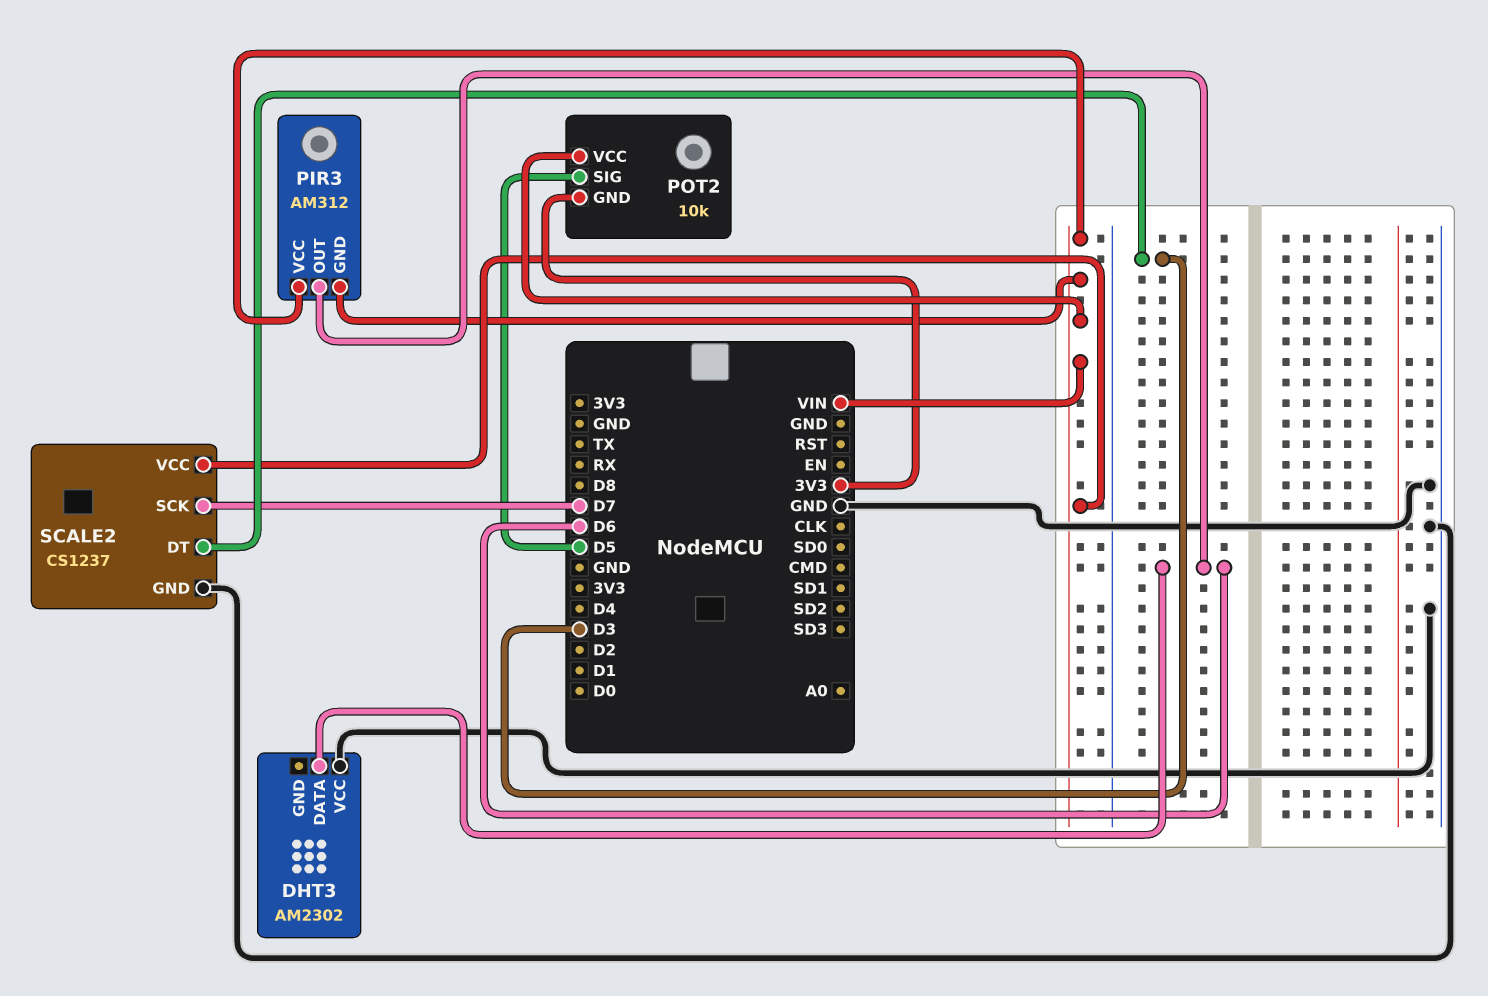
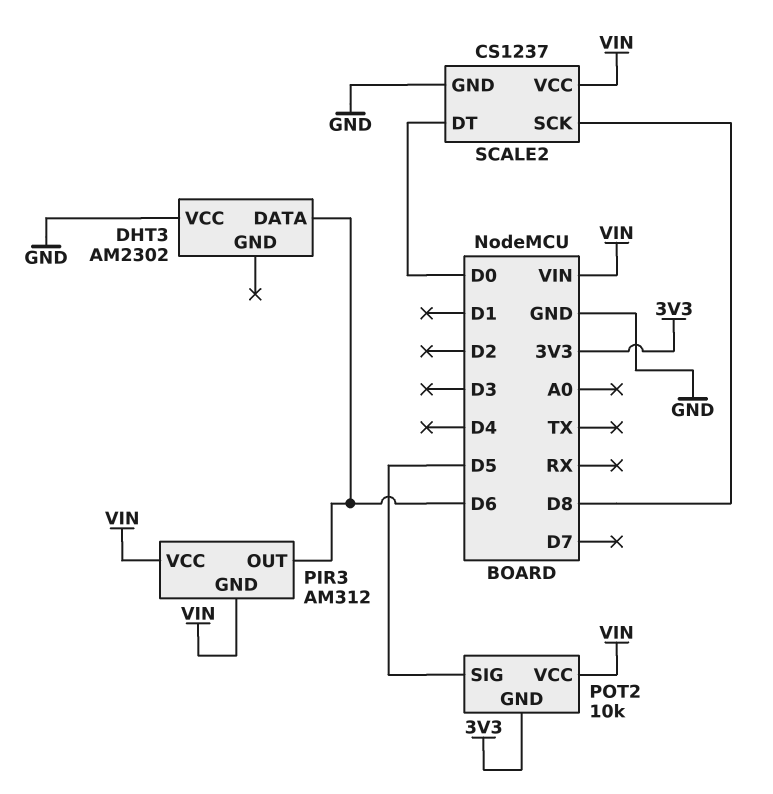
SCALE2 pin DT: D3 -> D0
SCALE2 pin SCK: D7 -> D8

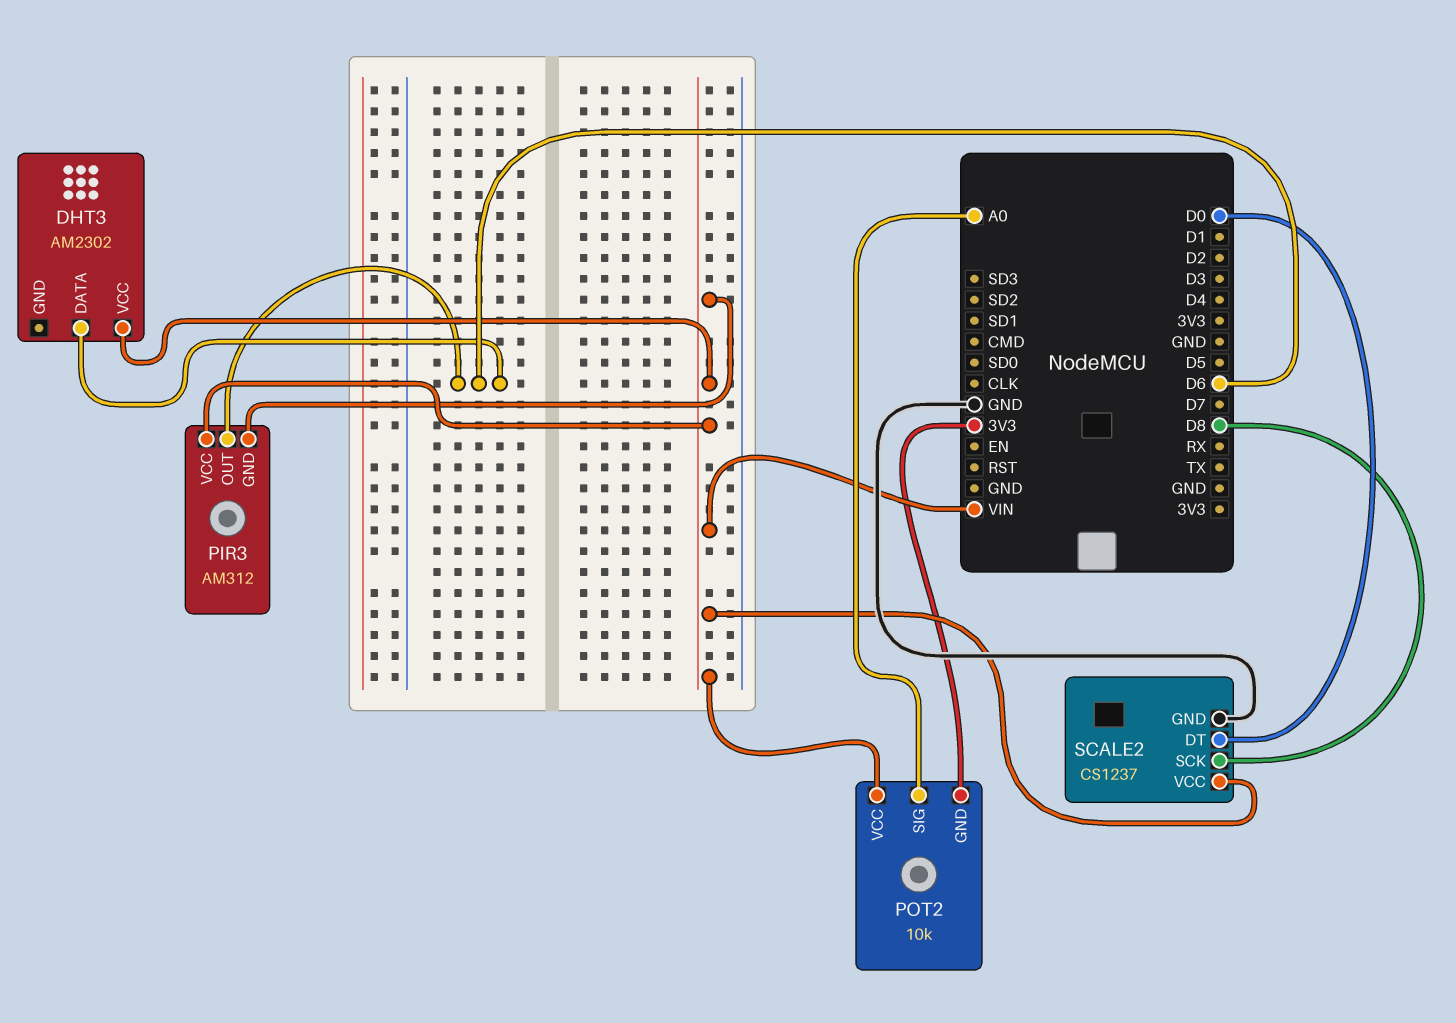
DHT3 pin VCC: GND -> VIN
POT2 pin SIG: D5 -> A0

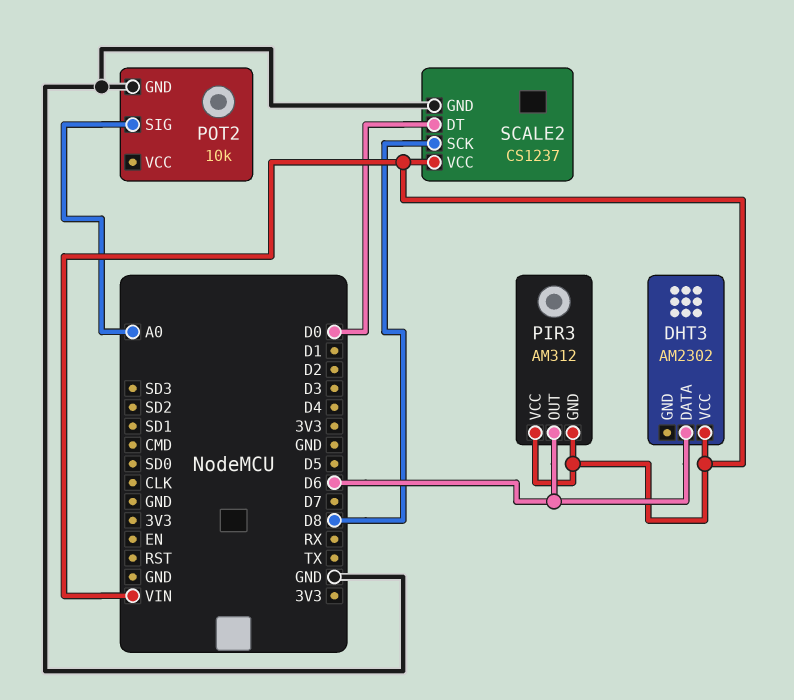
POT2 pin GND: 3V3 -> GND
POT2 pin VCC: VIN -> none

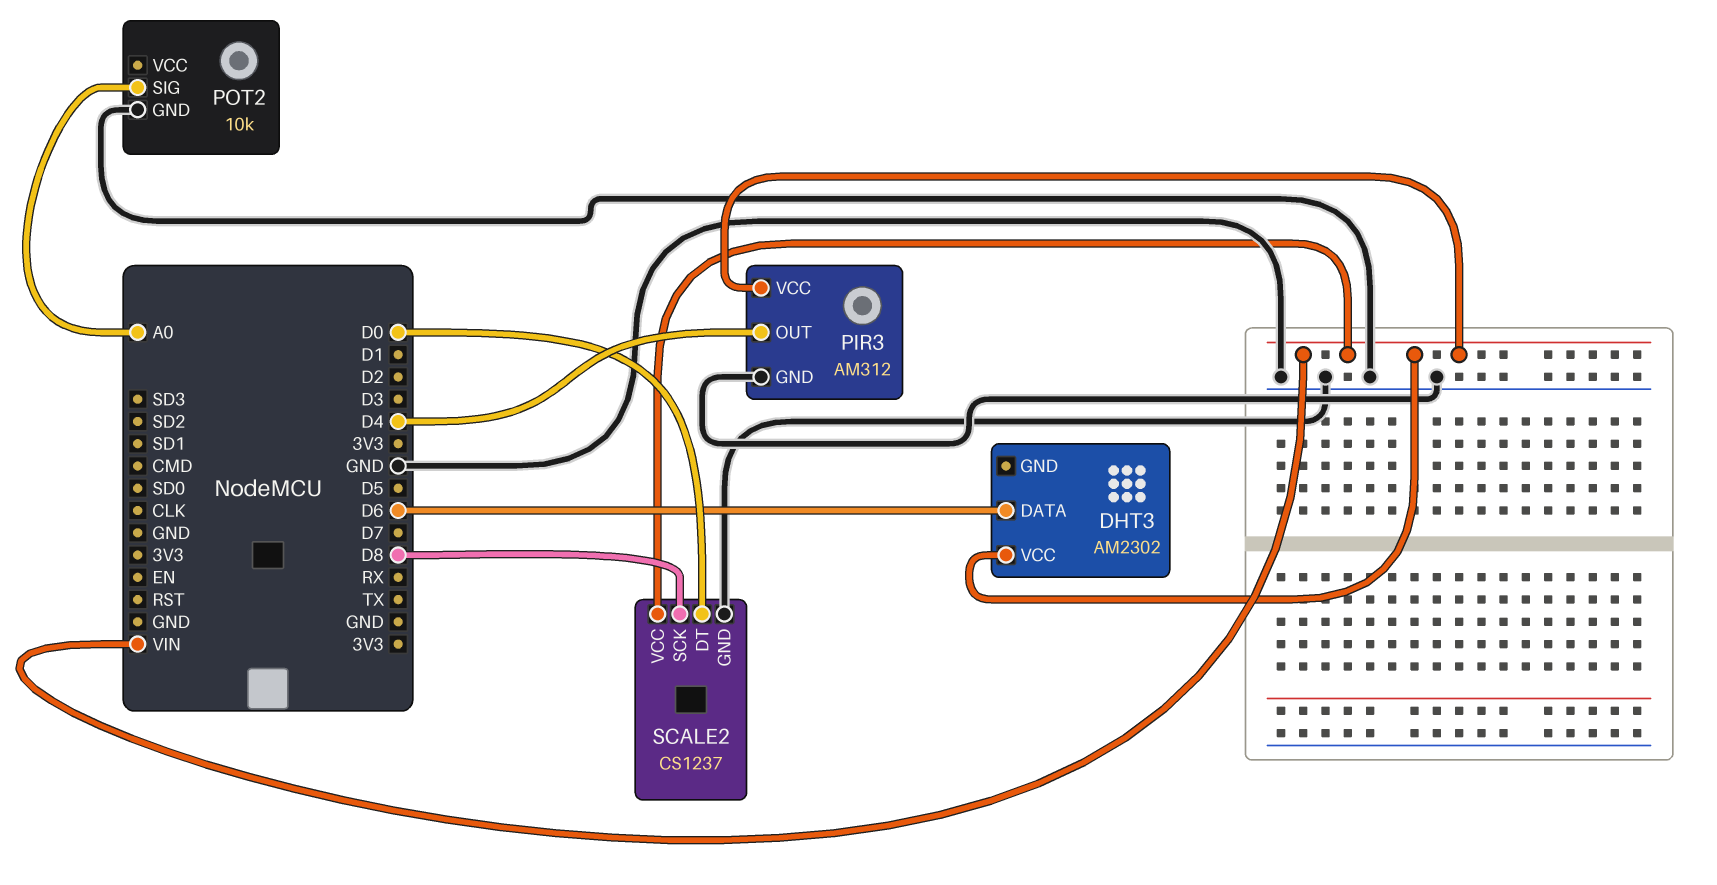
PIR3 pin GND: VIN -> GND
PIR3 pin OUT: D6 -> D4

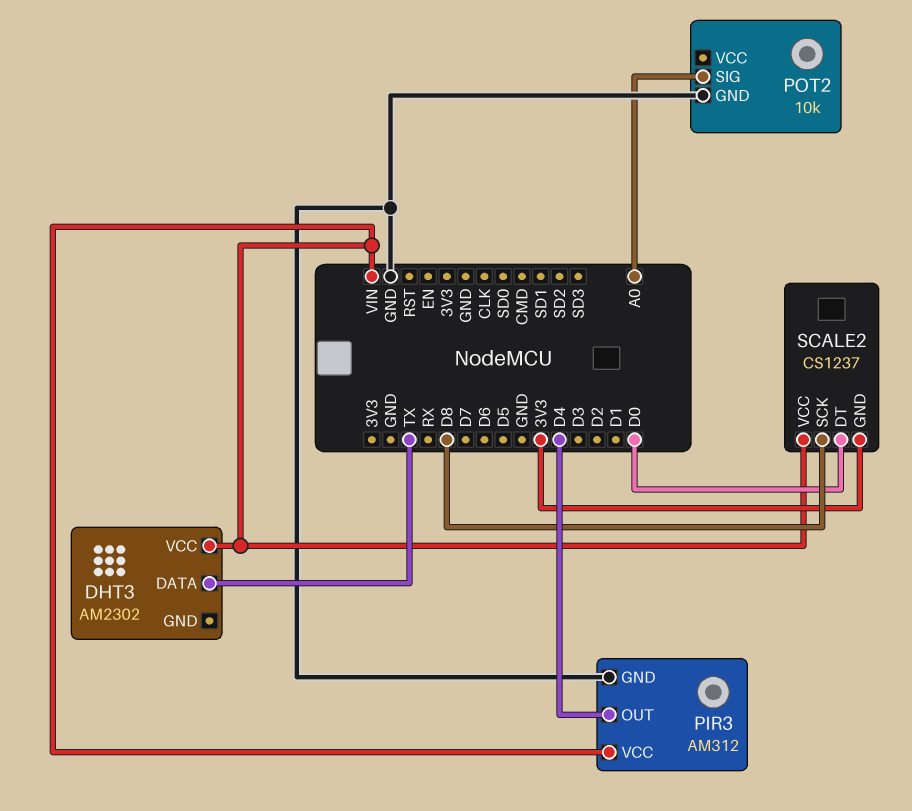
DHT3 pin DATA: D6 -> TX
SCALE2 pin GND: GND -> 3V3

